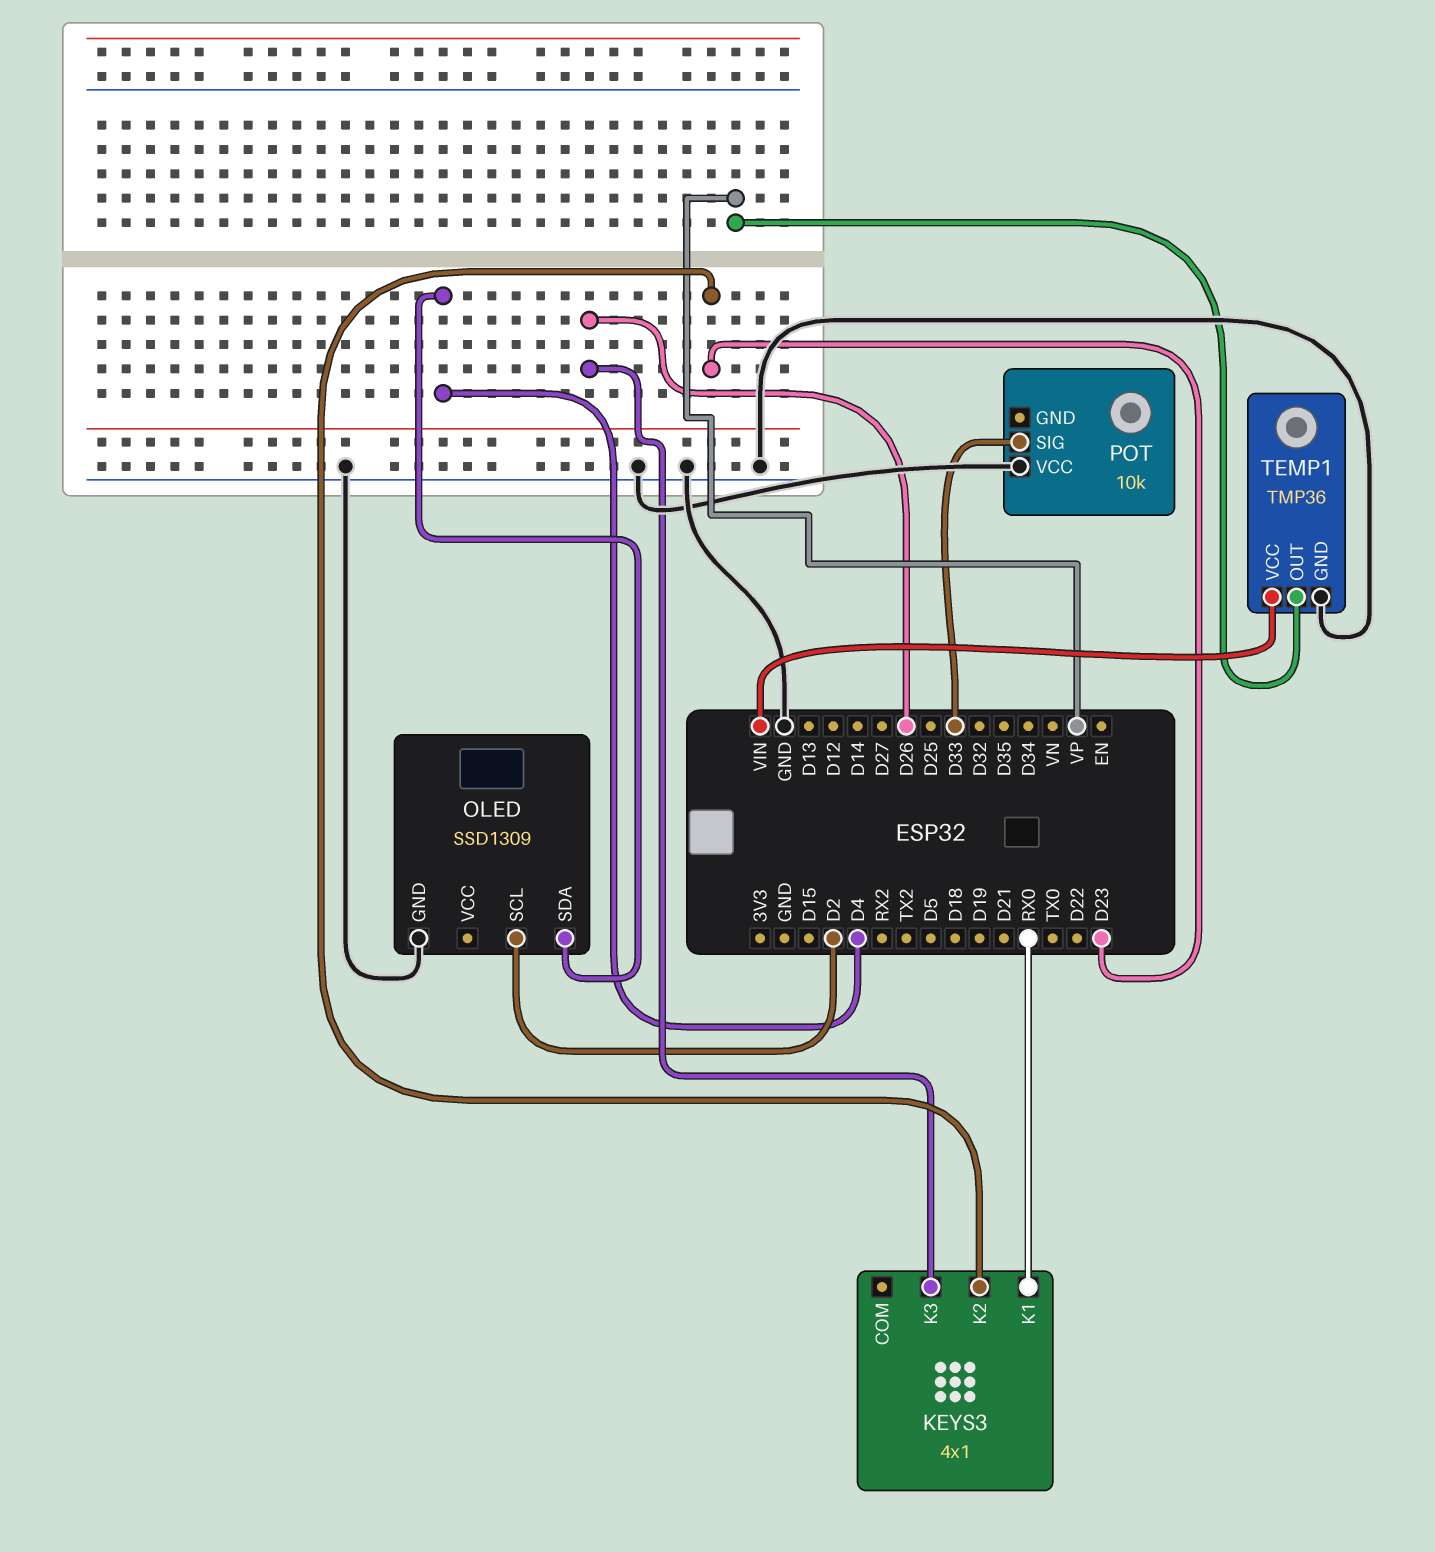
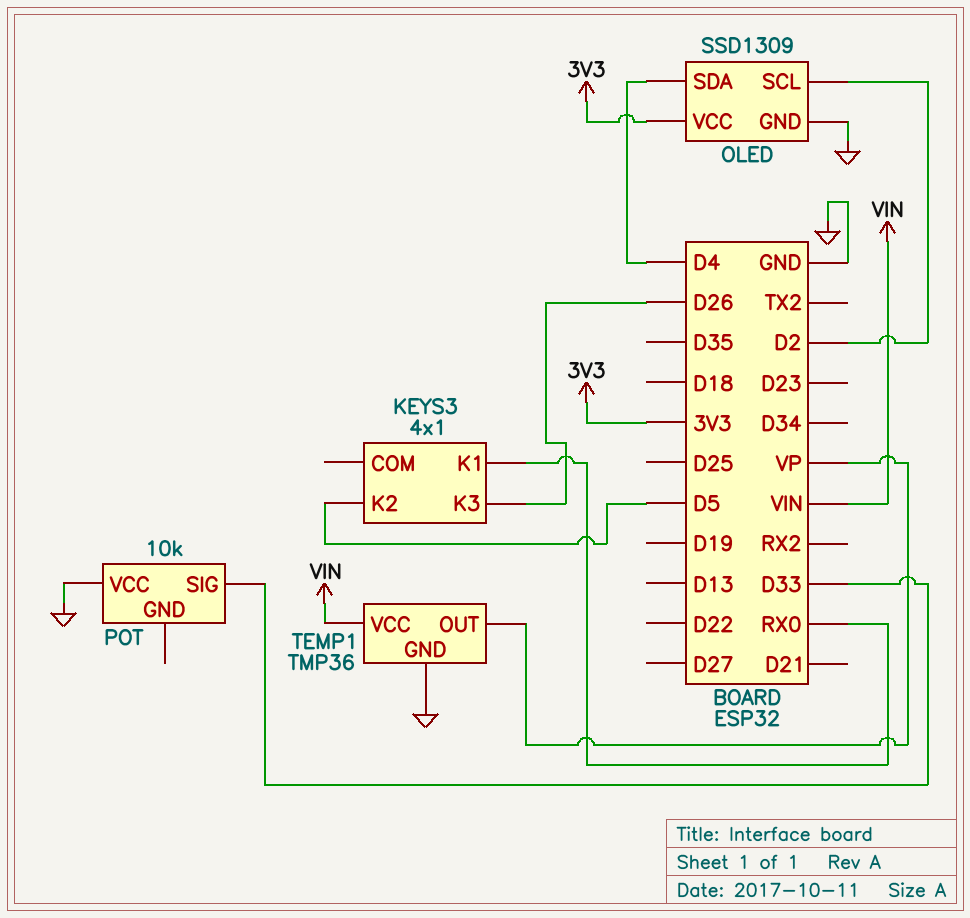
KEYS3 pin K2: D23 -> D5
OLED pin VCC: none -> 3V3

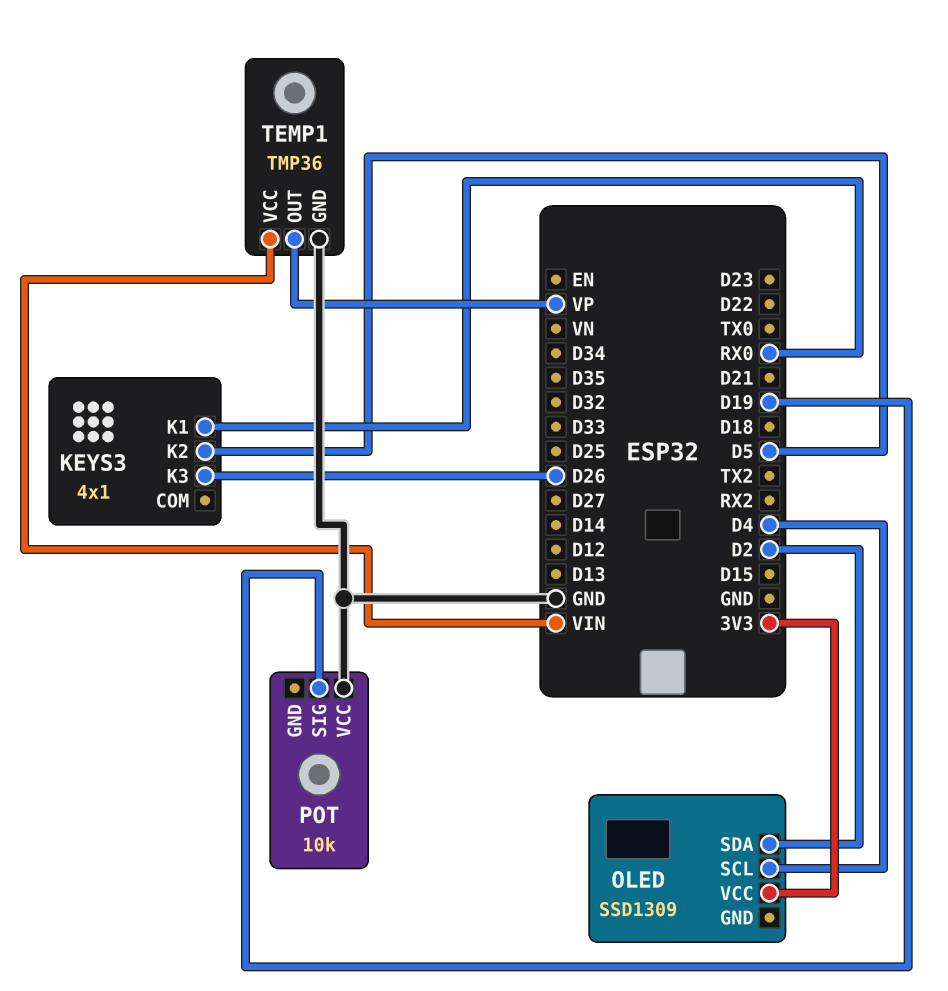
OLED pin GND: GND -> none
OLED pin SCL: D2 -> D4
OLED pin SDA: D4 -> D2
POT pin SIG: D33 -> D19

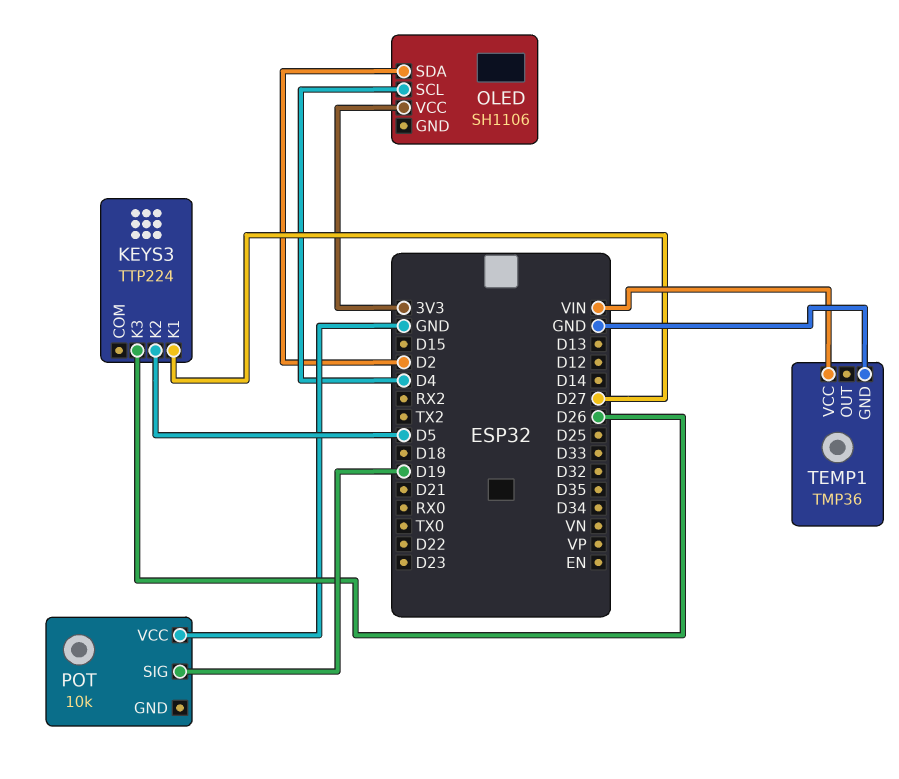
KEYS3: 4x1 -> TTP224
KEYS3 pin K1: RX0 -> D27
OLED: SSD1309 -> SH1106
TEMP1 pin OUT: VP -> none

